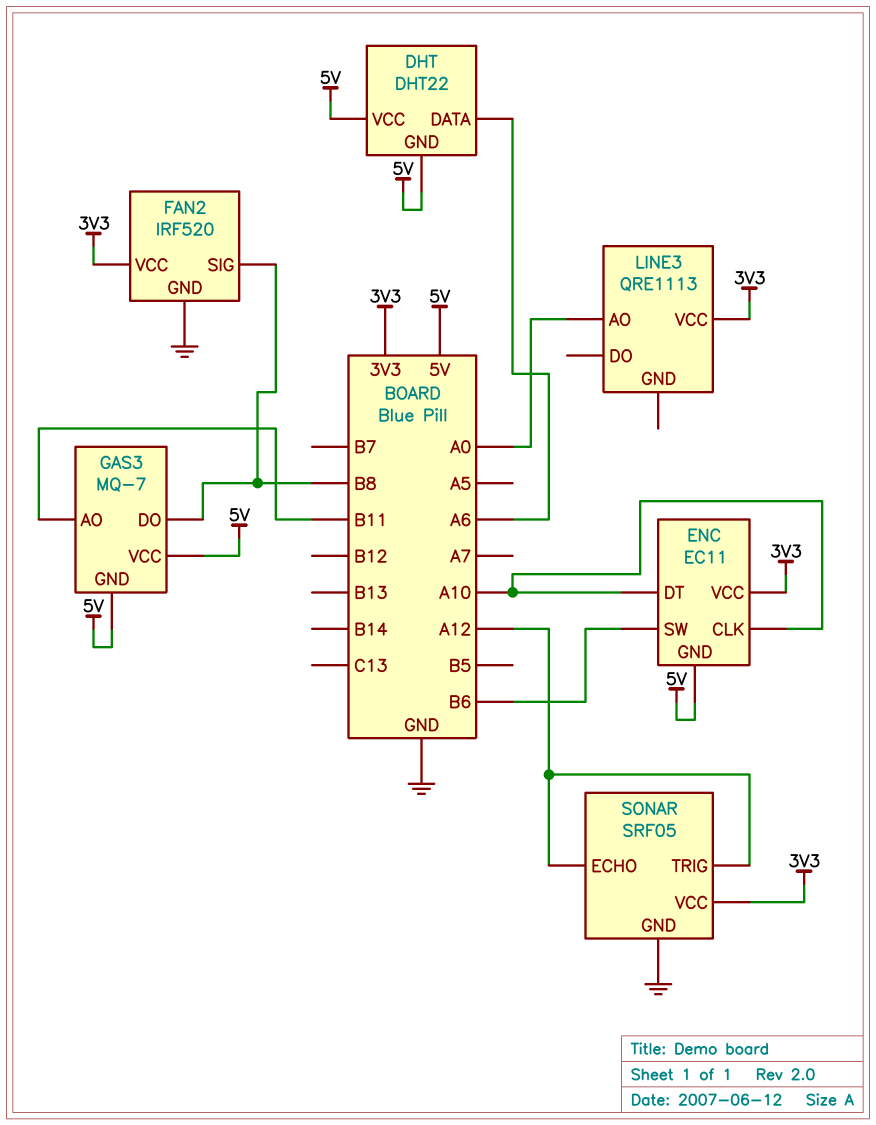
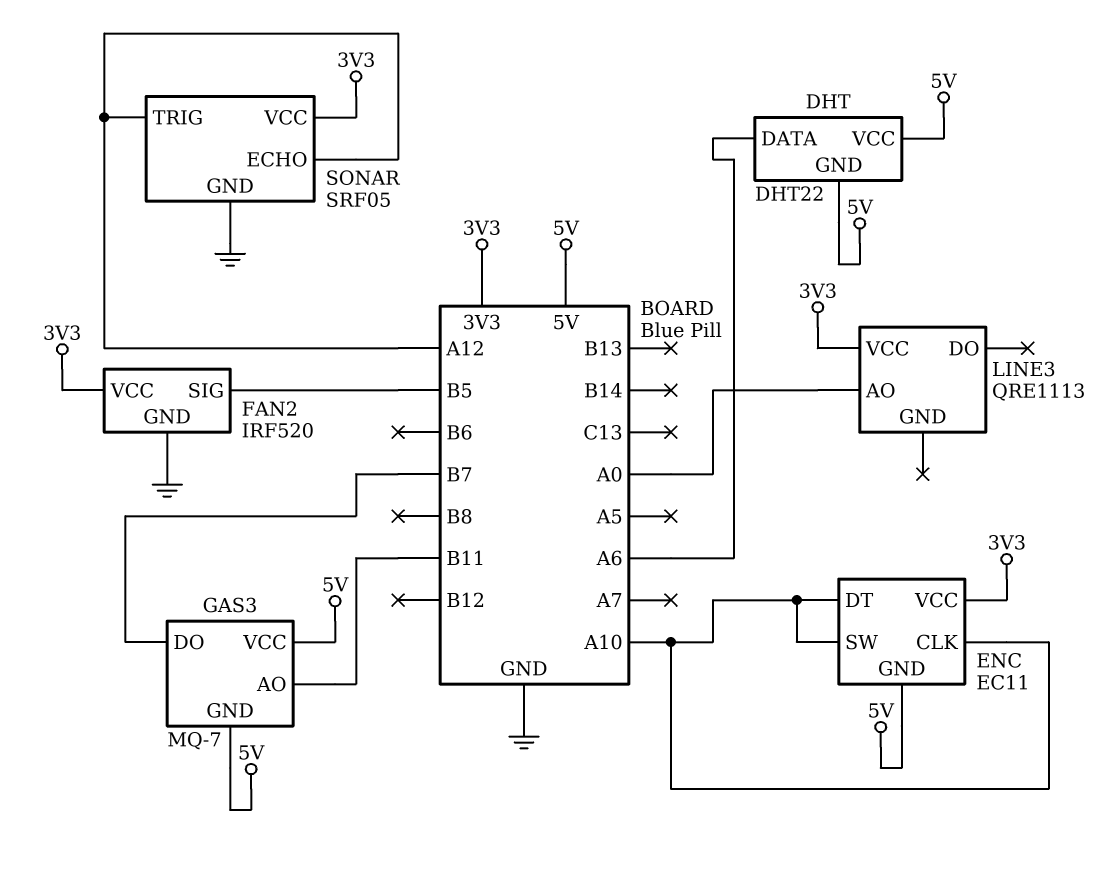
ENC pin SW: B6 -> A10
FAN2 pin SIG: B8 -> B5
GAS3 pin DO: B8 -> B7

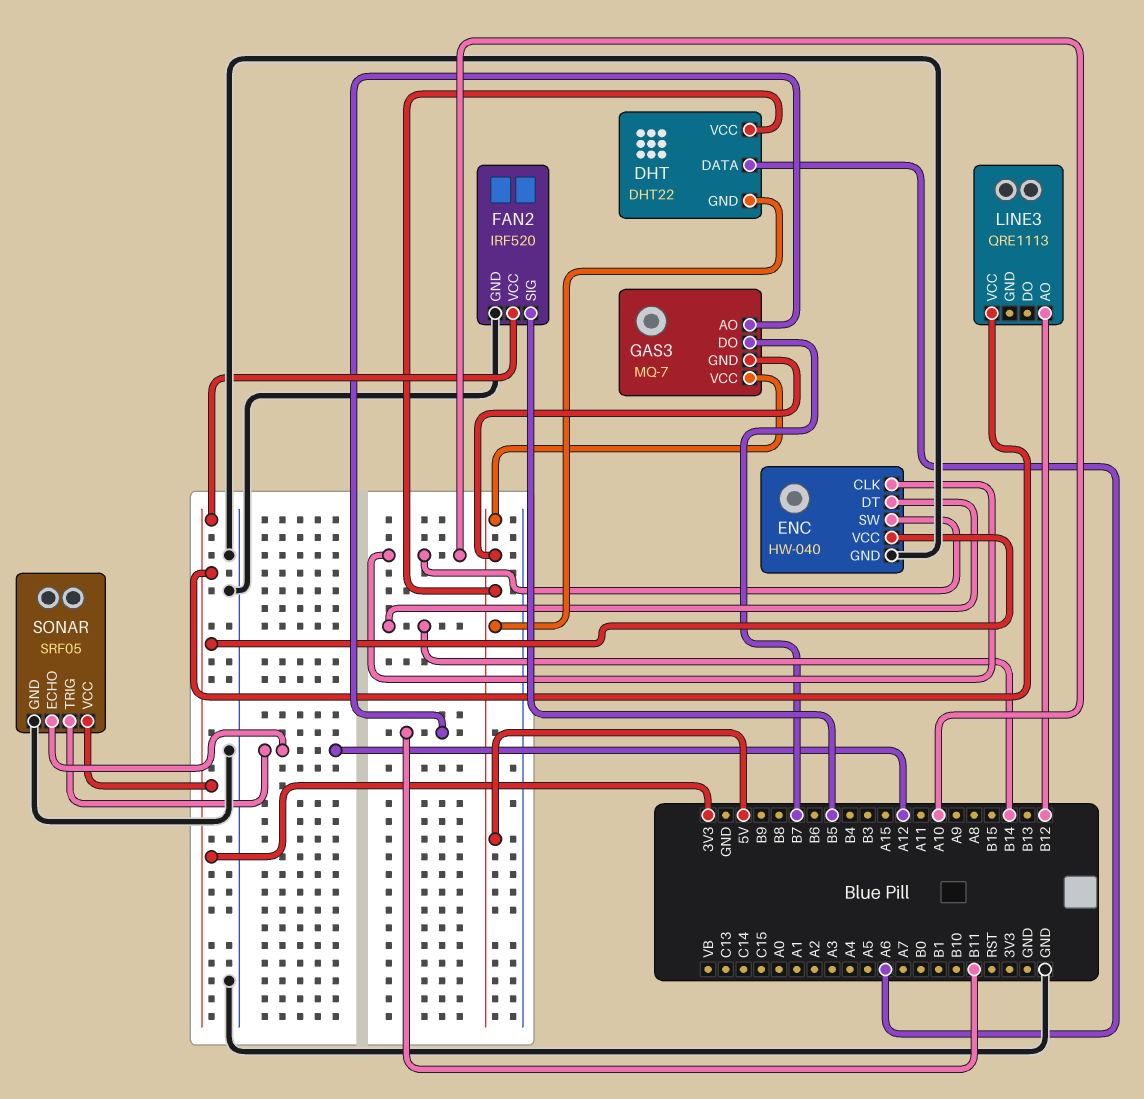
ENC: EC11 -> HW-040
ENC pin DT: A10 -> B14
ENC pin GND: 5V -> GND
LINE3 pin AO: A0 -> B12

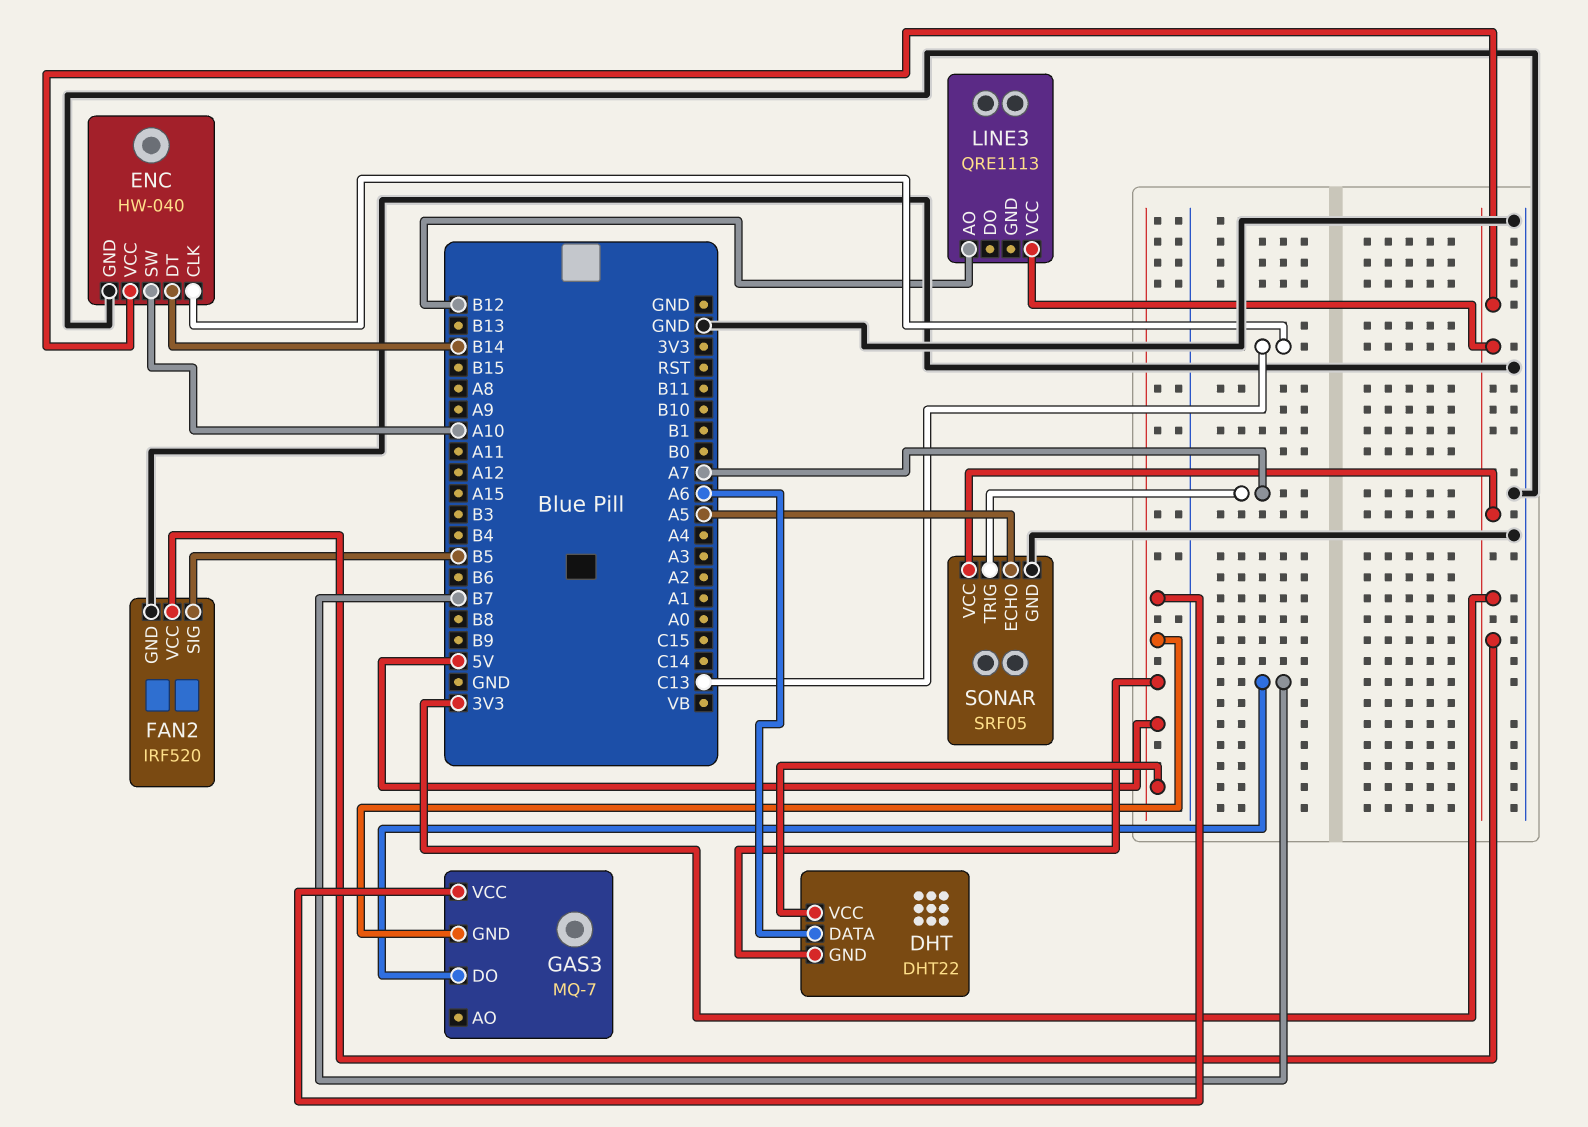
ENC pin CLK: A10 -> C13
GAS3 pin AO: B11 -> none
SONAR pin ECHO: A12 -> A5
SONAR pin TRIG: A12 -> A7

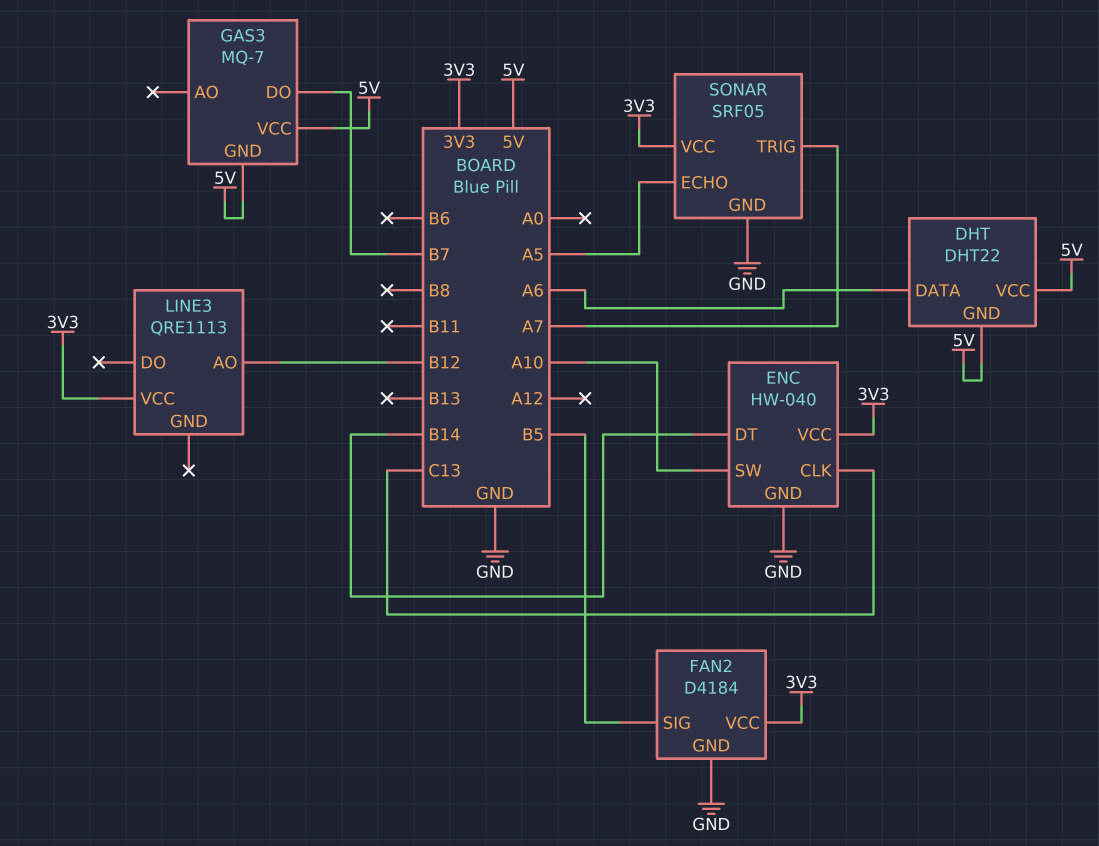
FAN2: IRF520 -> D4184

